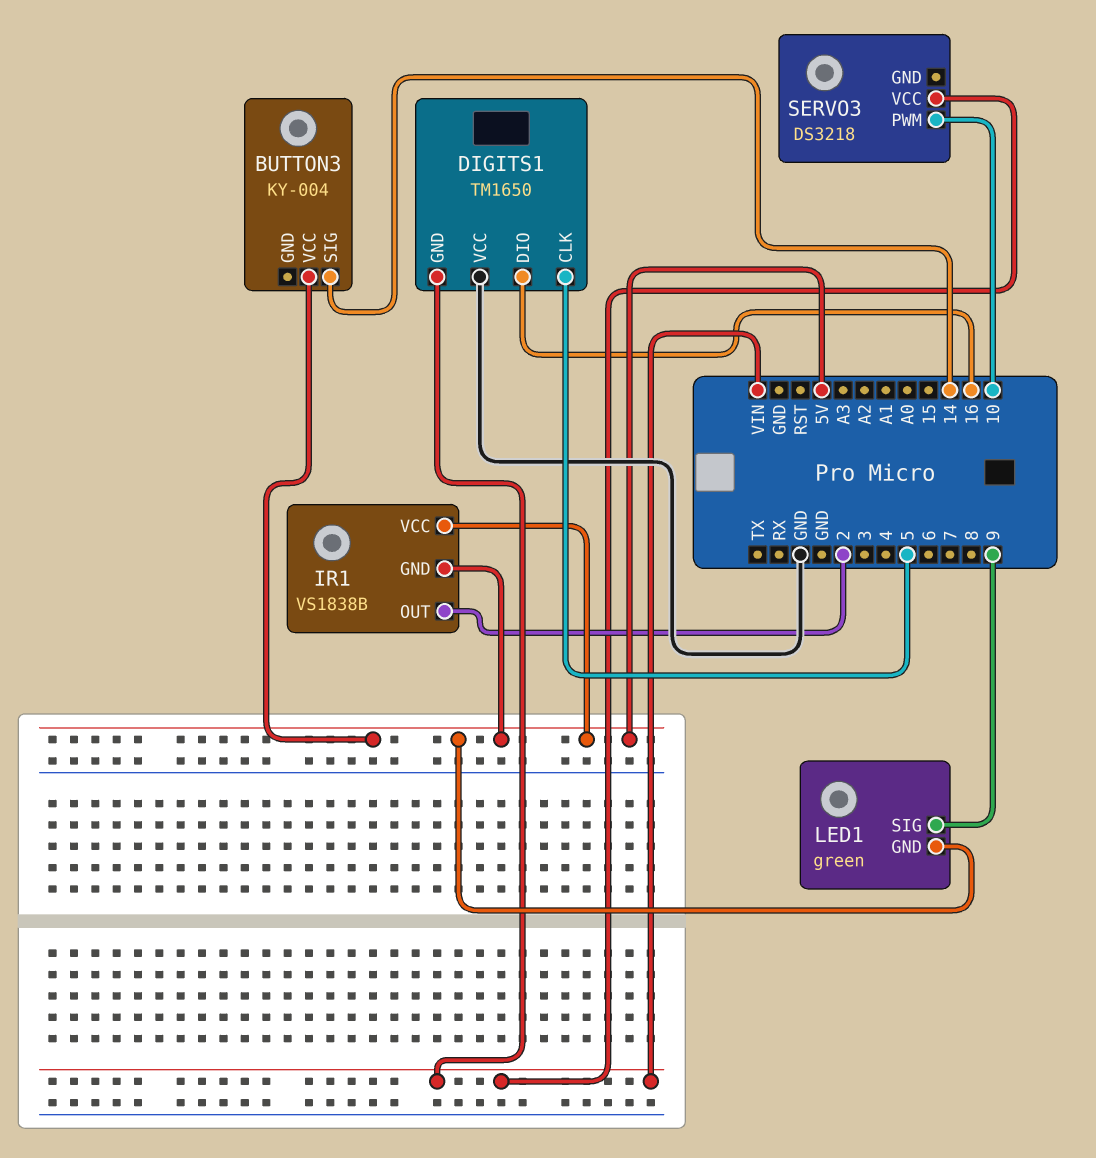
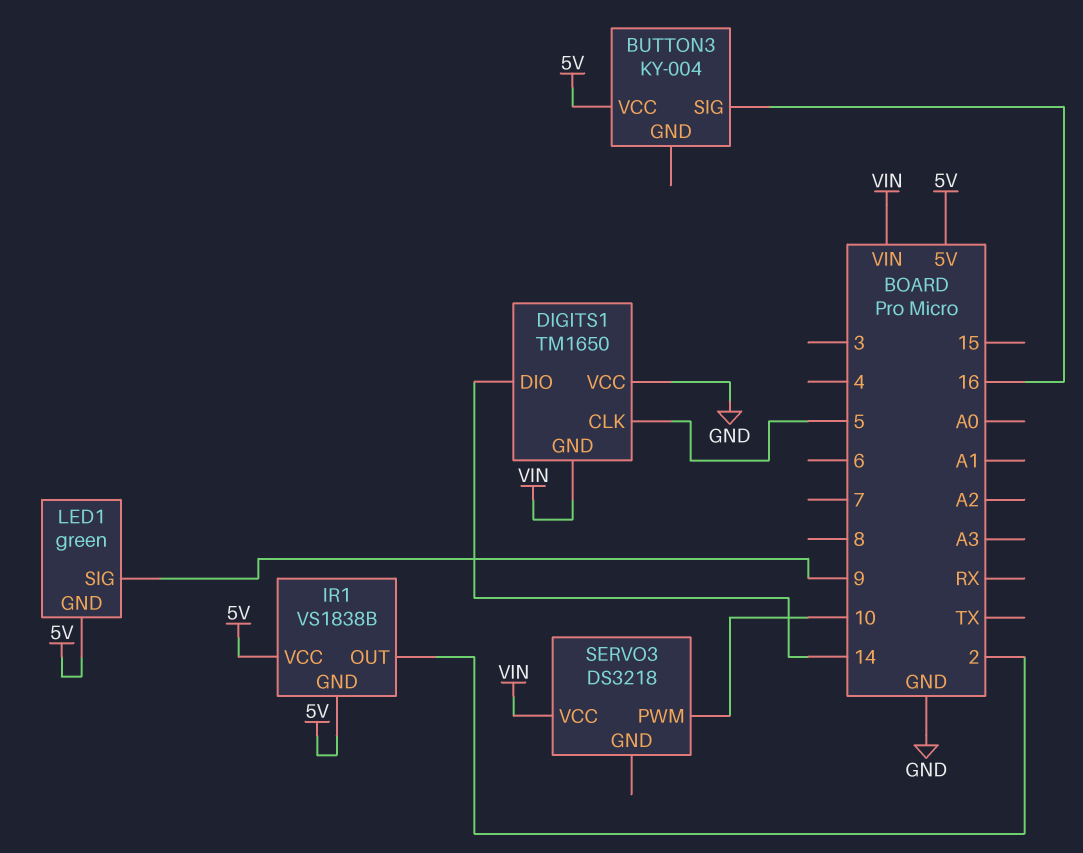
BUTTON3 pin SIG: 14 -> 16
DIGITS1 pin DIO: 16 -> 14

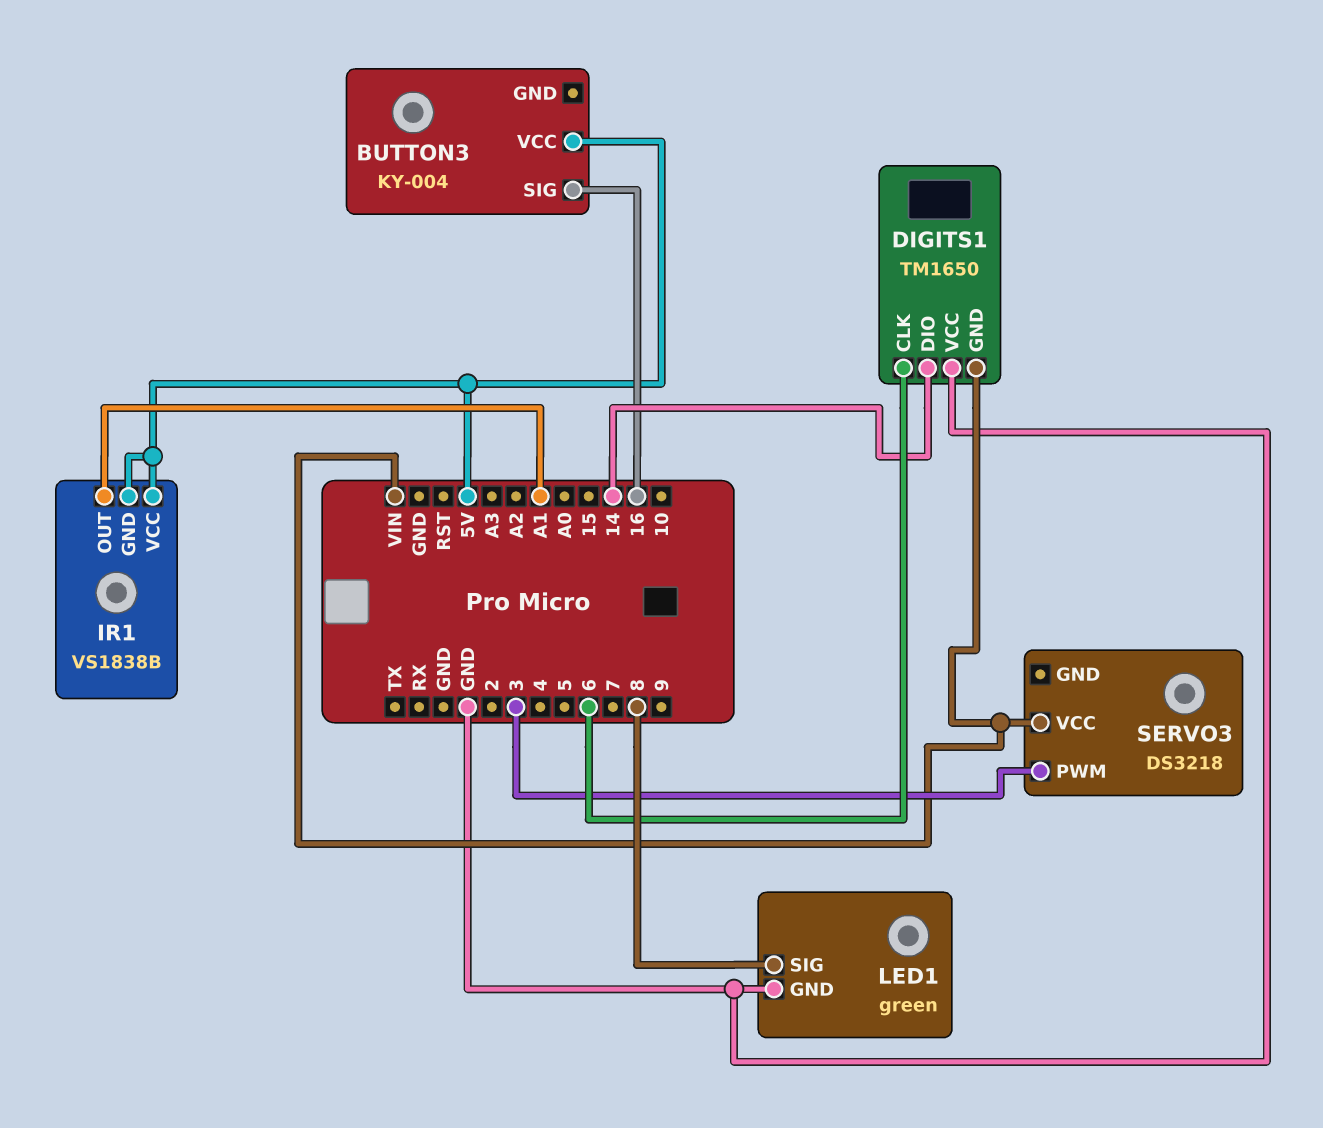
DIGITS1 pin CLK: 5 -> 6
IR1 pin OUT: 2 -> A1
LED1 pin GND: 5V -> GND
LED1 pin SIG: 9 -> 8
SERVO3 pin PWM: 10 -> 3

